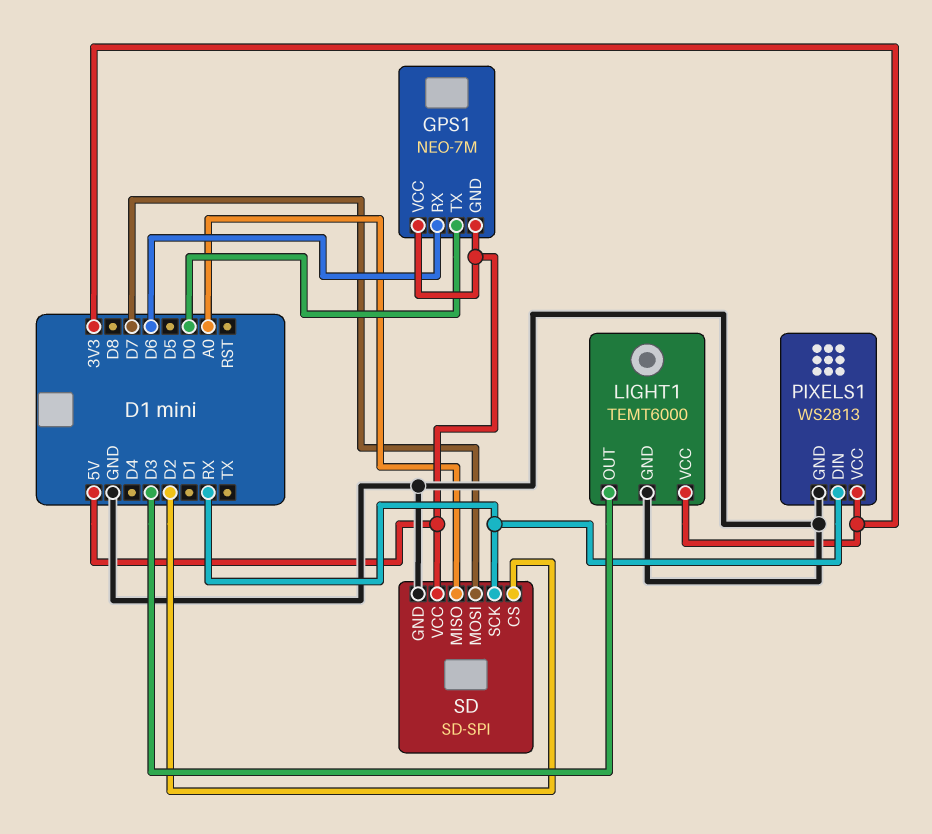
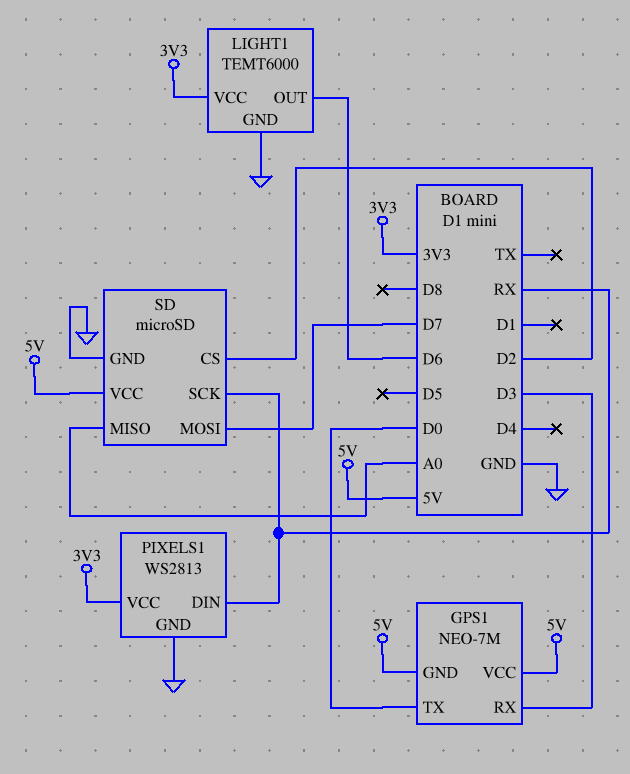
GPS1 pin RX: D6 -> D3
LIGHT1 pin OUT: D3 -> D6
SD: SD-SPI -> microSD

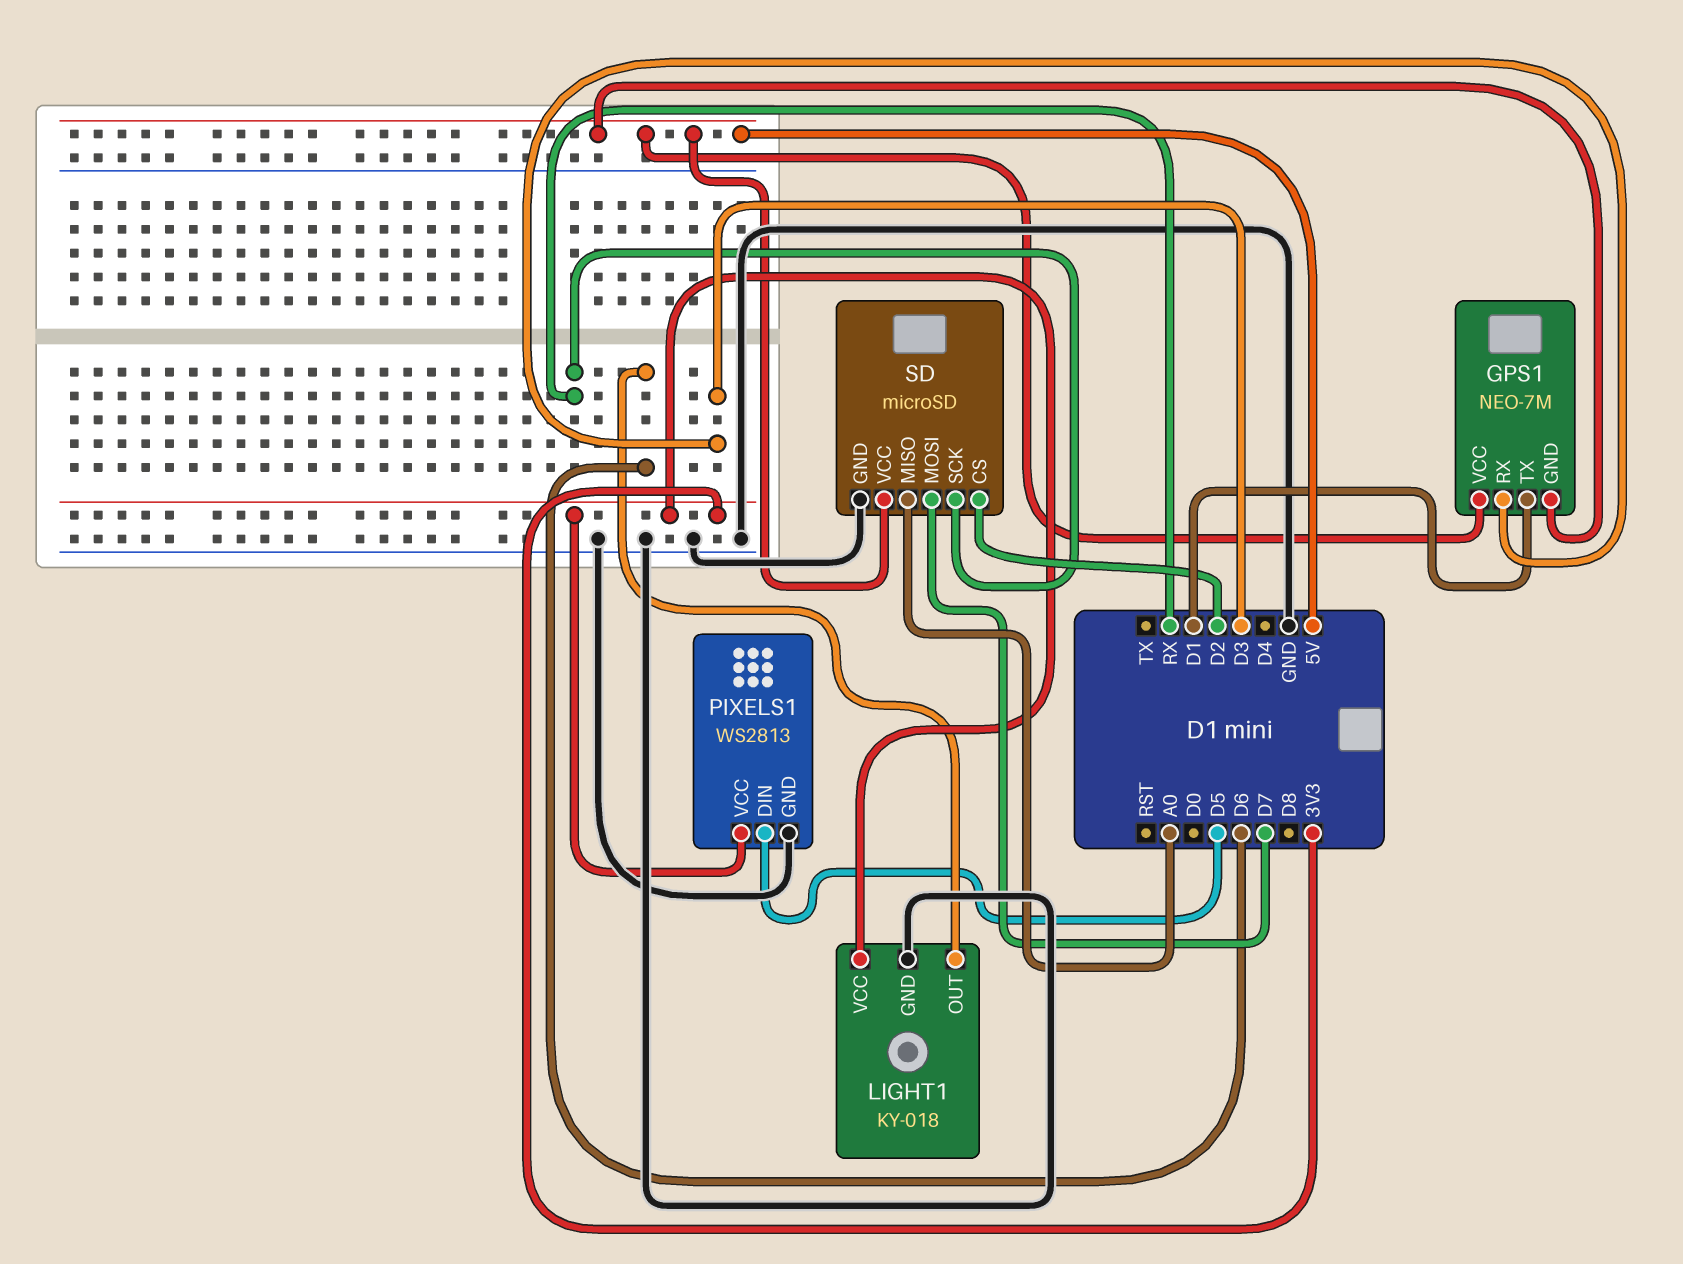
GPS1 pin TX: D0 -> D1
LIGHT1: TEMT6000 -> KY-018
PIXELS1 pin DIN: RX -> D5

